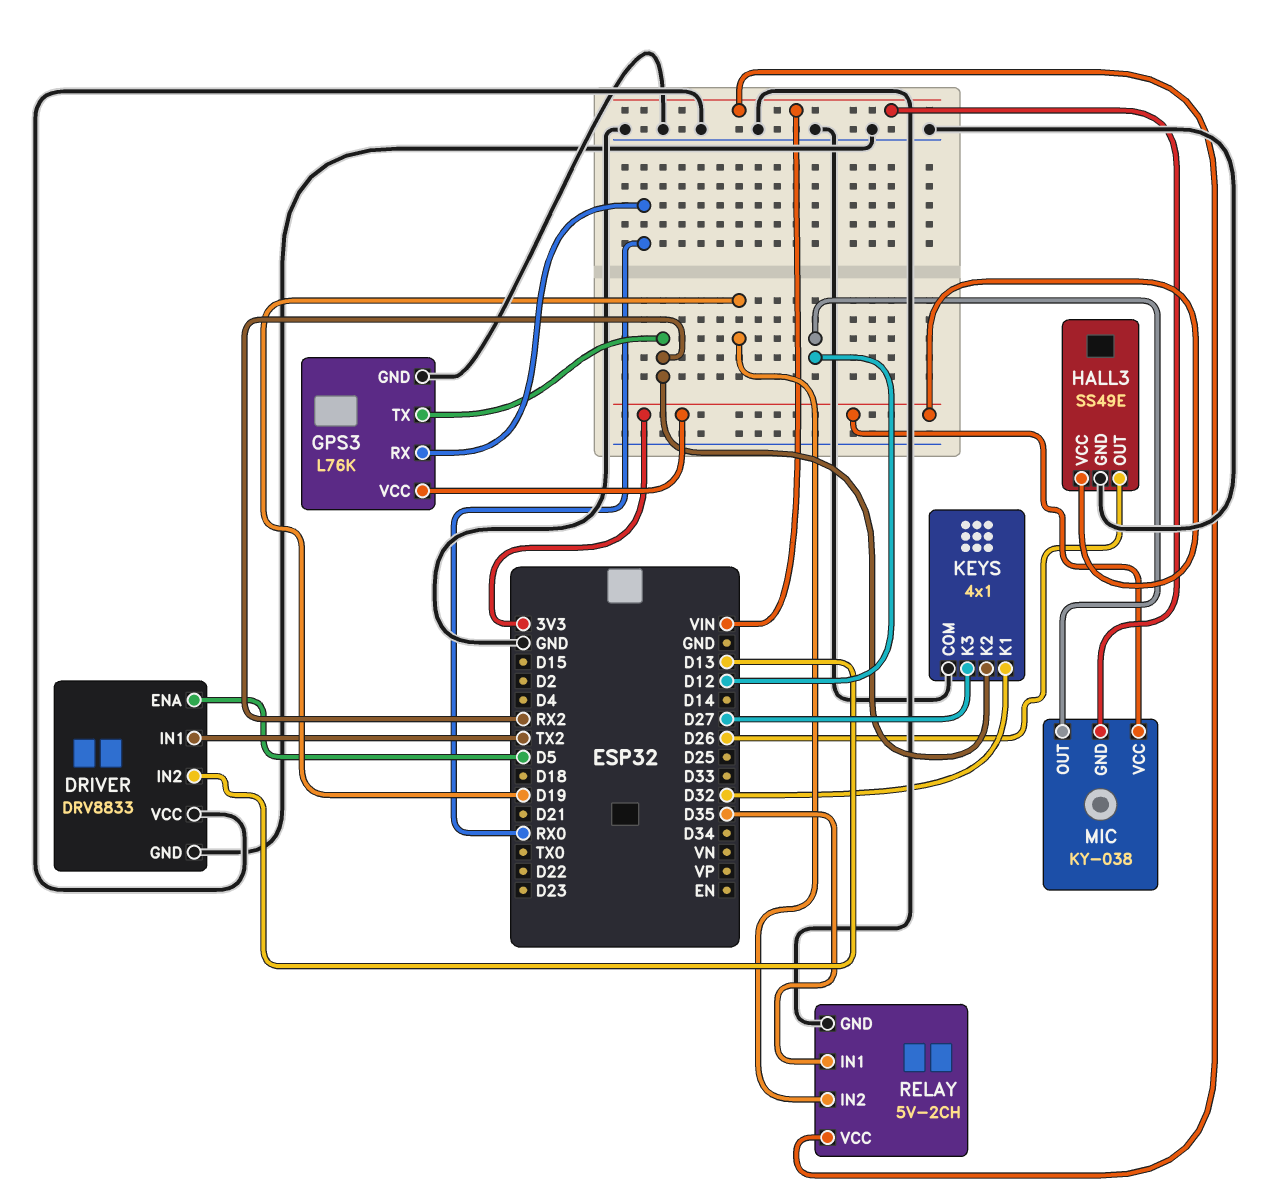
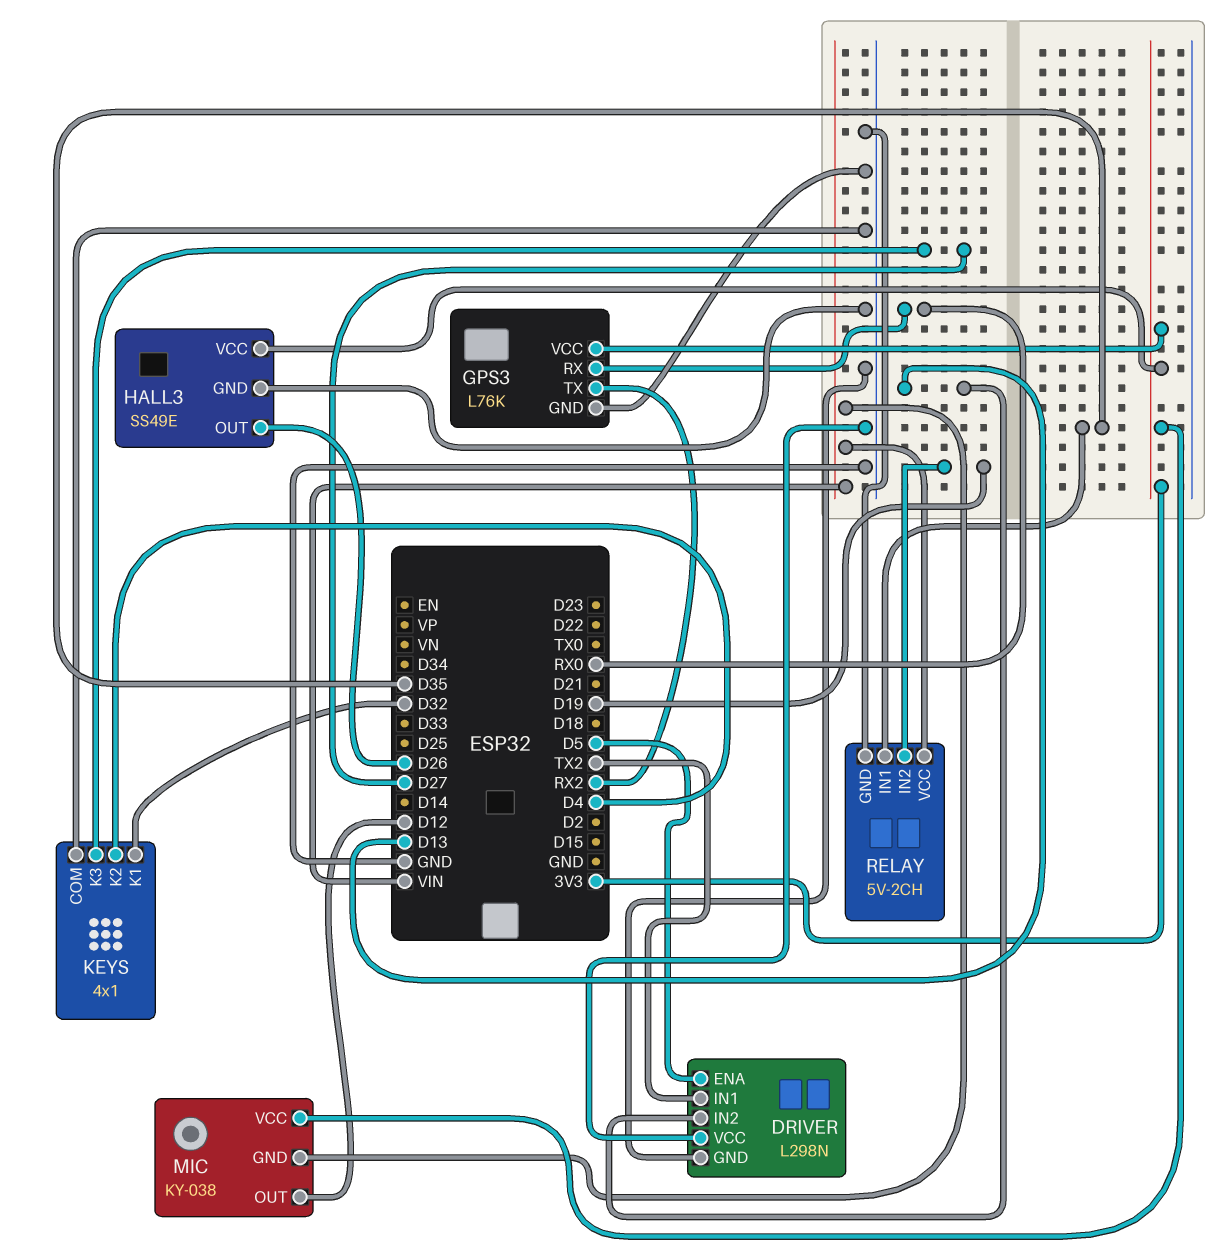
DRIVER: DRV8833 -> L298N
KEYS pin K2: RX2 -> D4

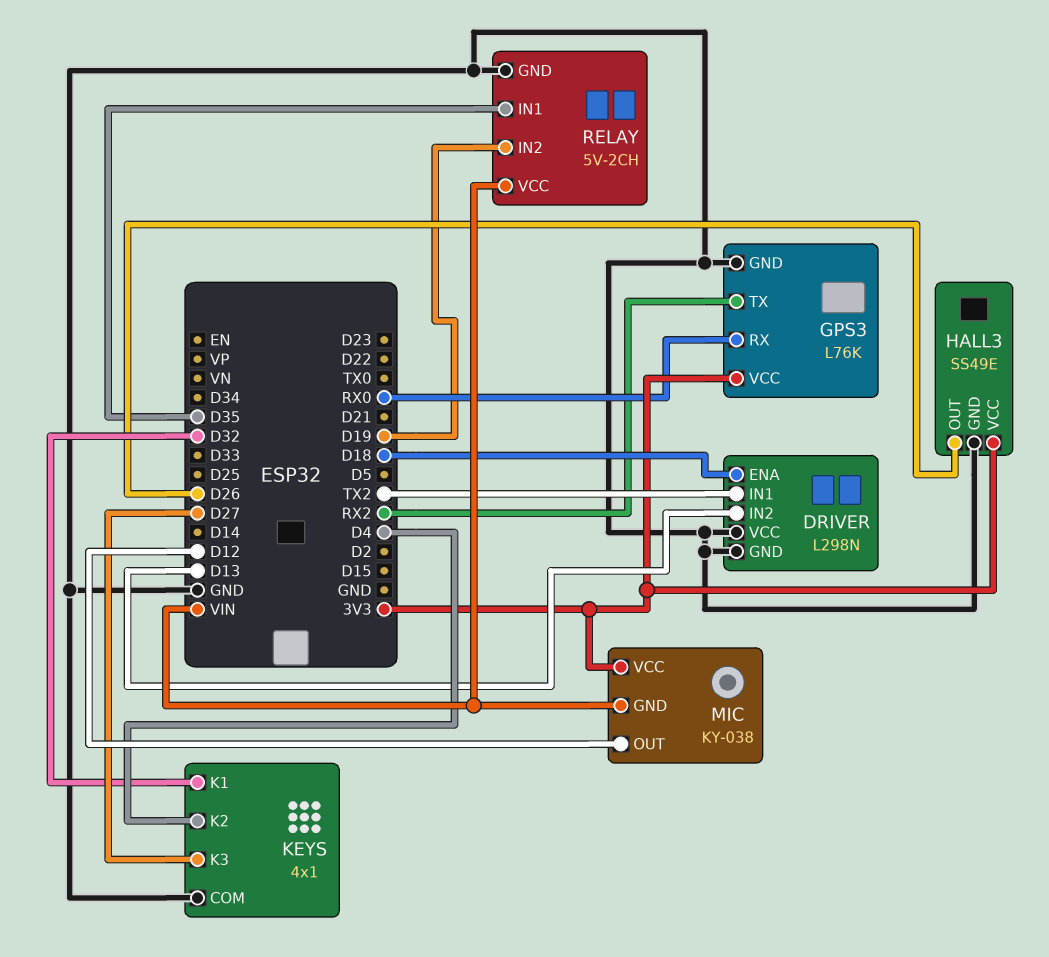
DRIVER pin ENA: D5 -> D18

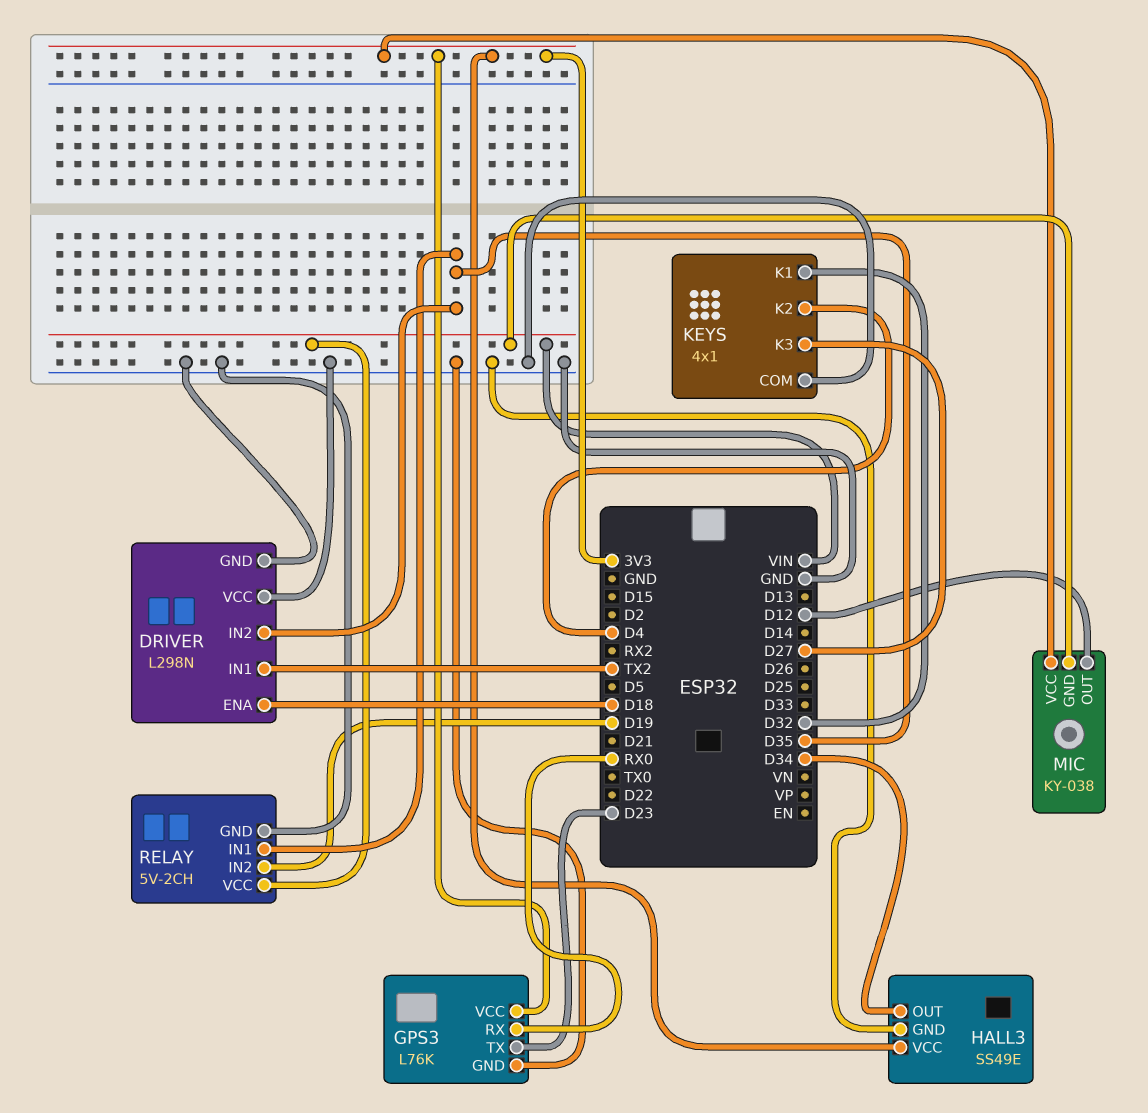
DRIVER pin IN2: D13 -> D35
GPS3 pin TX: RX2 -> D23
HALL3 pin OUT: D26 -> D34

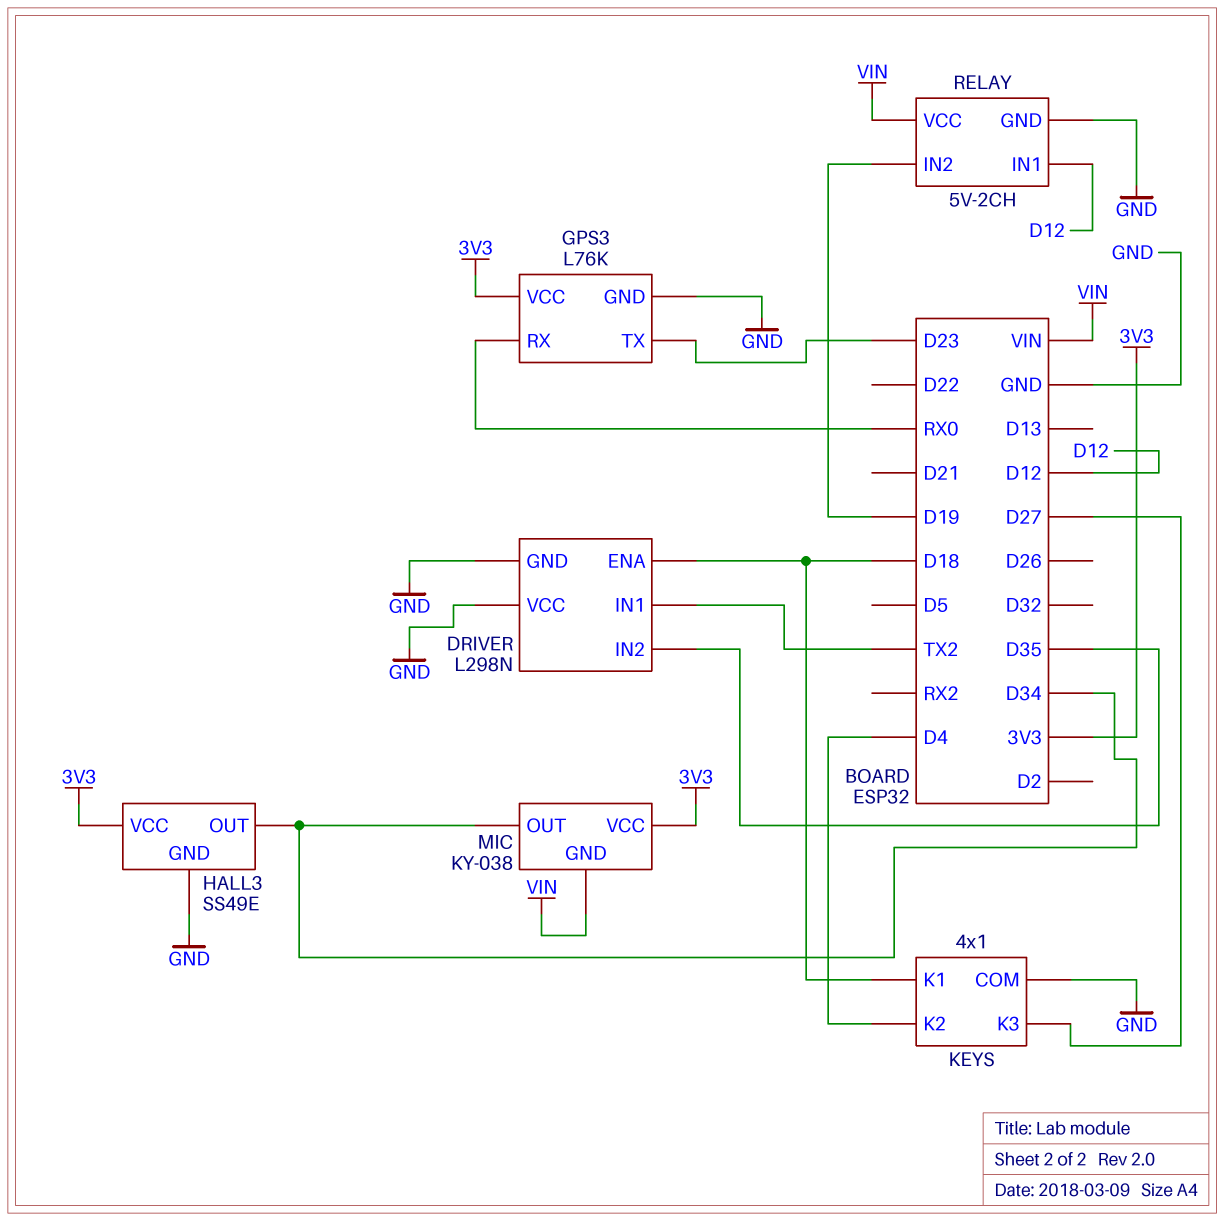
KEYS pin K1: D32 -> D18
MIC pin OUT: D12 -> D34
RELAY pin IN1: D35 -> D12

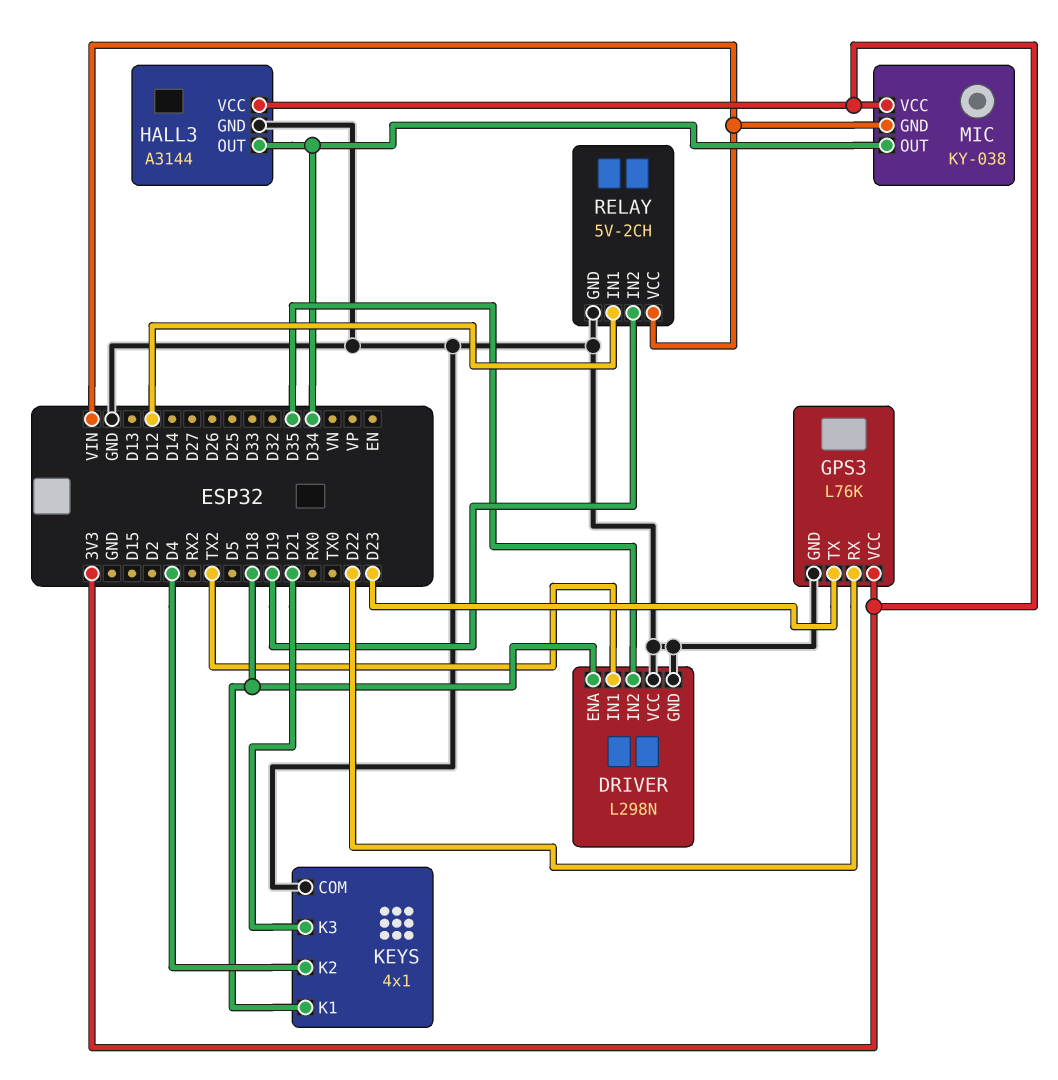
GPS3 pin RX: RX0 -> D22
HALL3: SS49E -> A3144
KEYS pin K3: D27 -> D21

